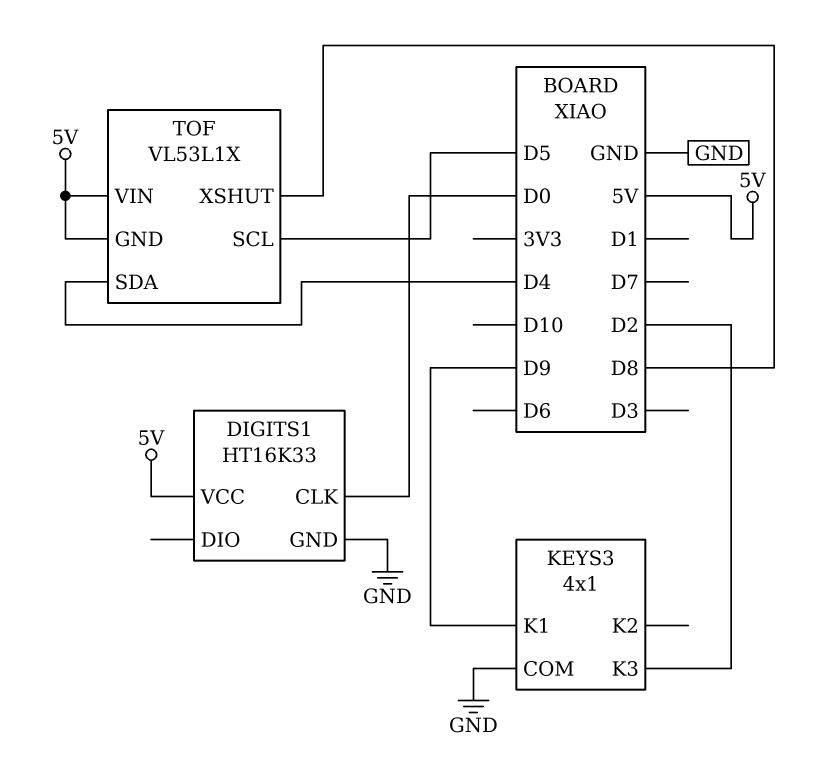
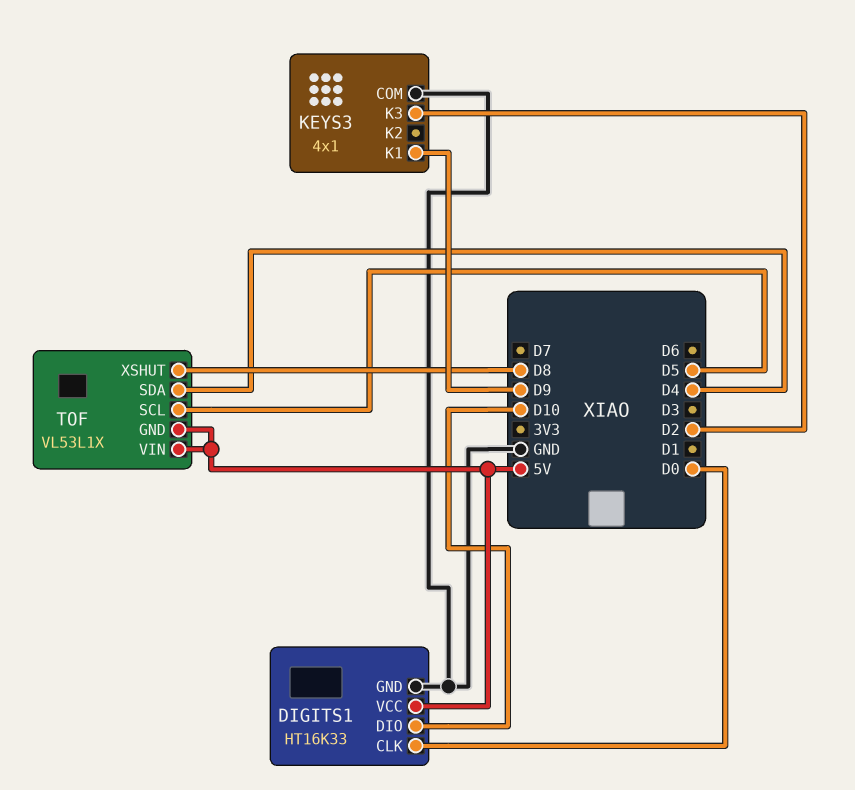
DIGITS1 pin DIO: none -> D10

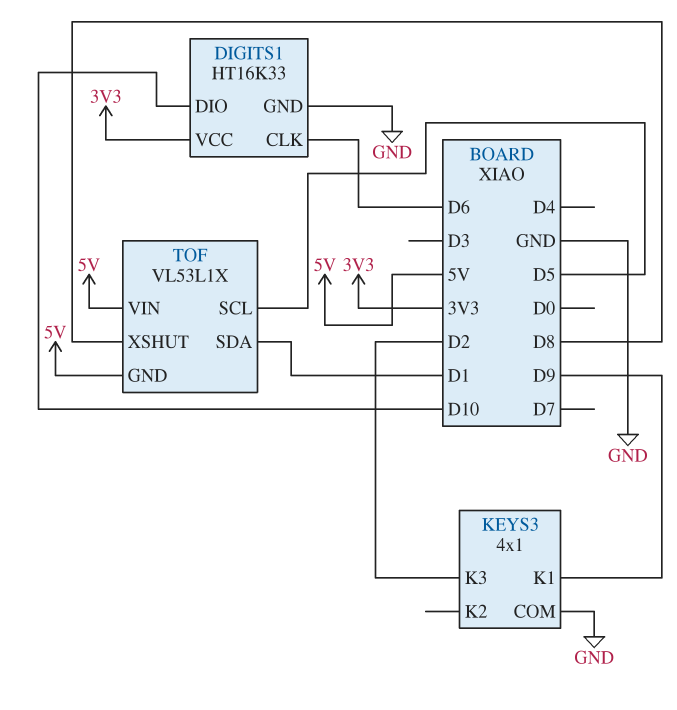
DIGITS1 pin CLK: D0 -> D6
DIGITS1 pin VCC: 5V -> 3V3
TOF pin SDA: D4 -> D1

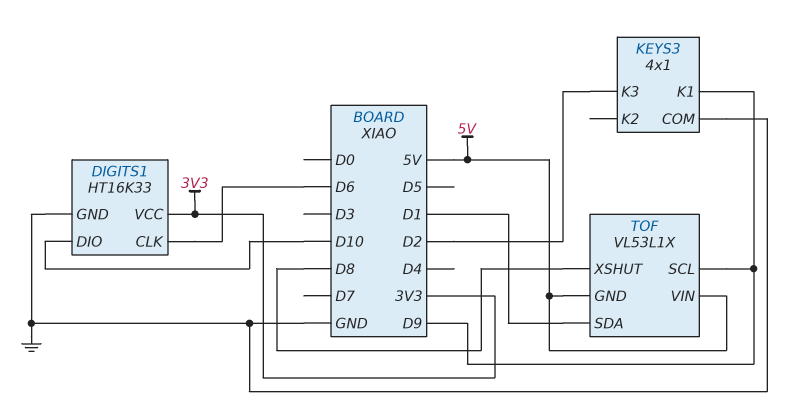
TOF pin SCL: D5 -> D9

